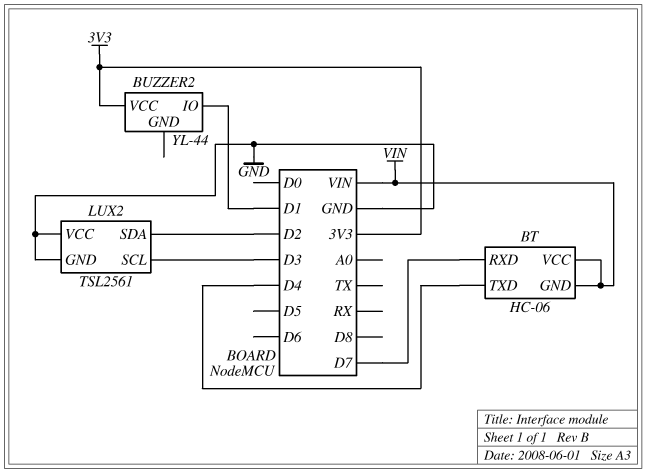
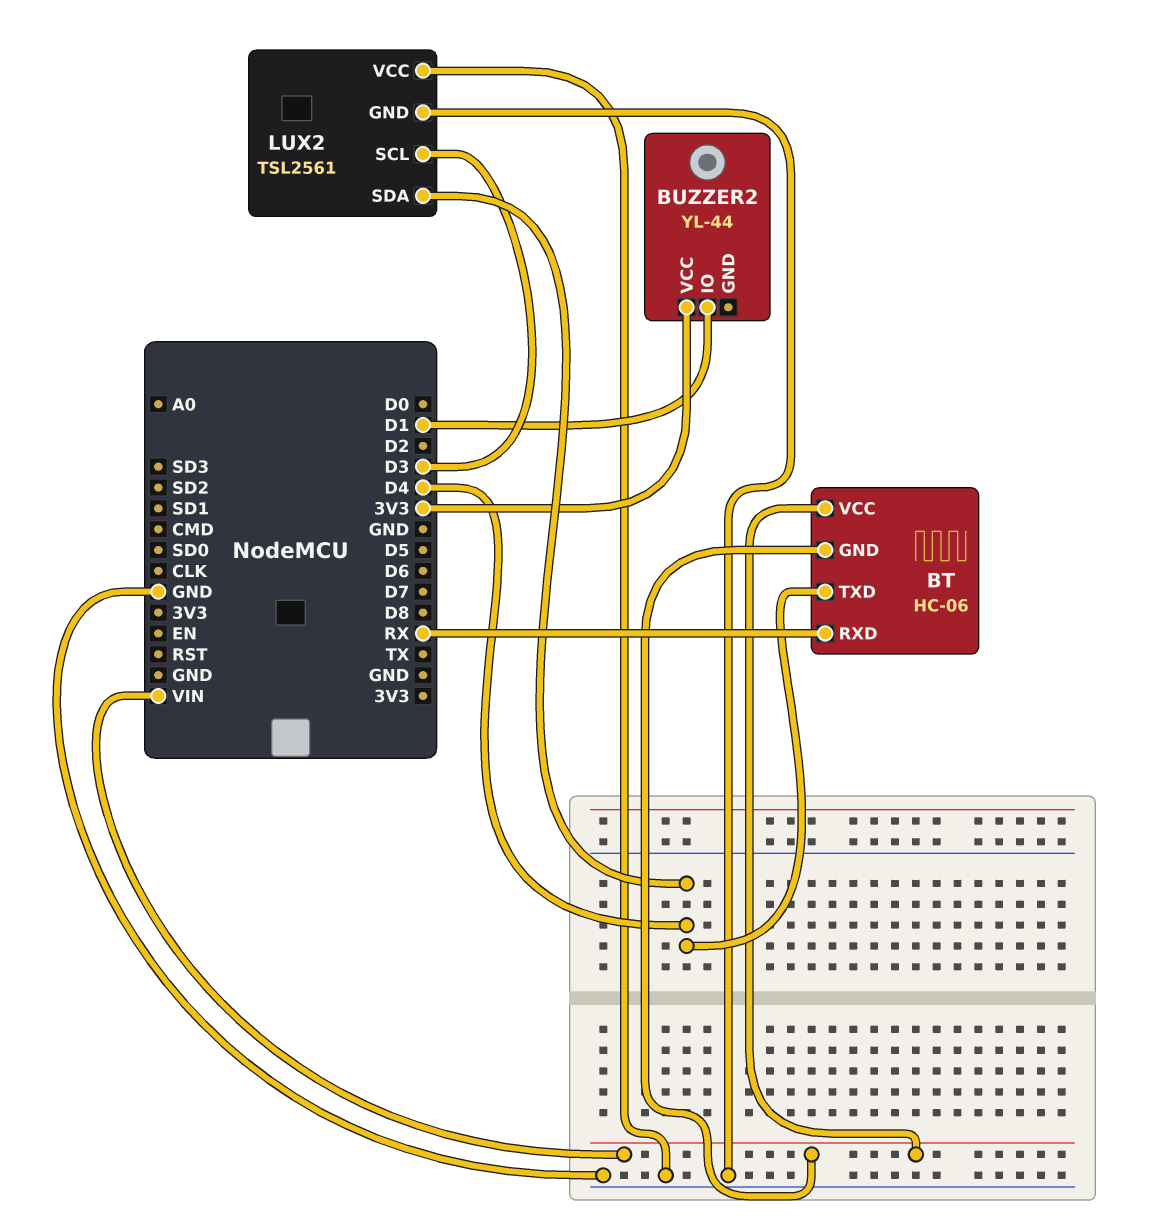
BT pin RXD: D7 -> RX
LUX2 pin SDA: D2 -> D4

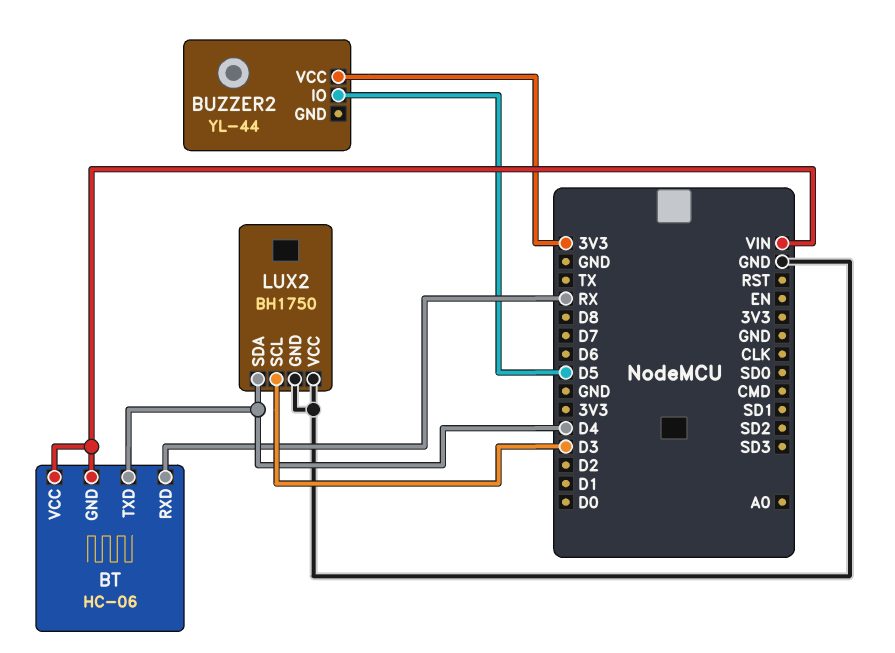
BUZZER2 pin IO: D1 -> D5
LUX2: TSL2561 -> BH1750

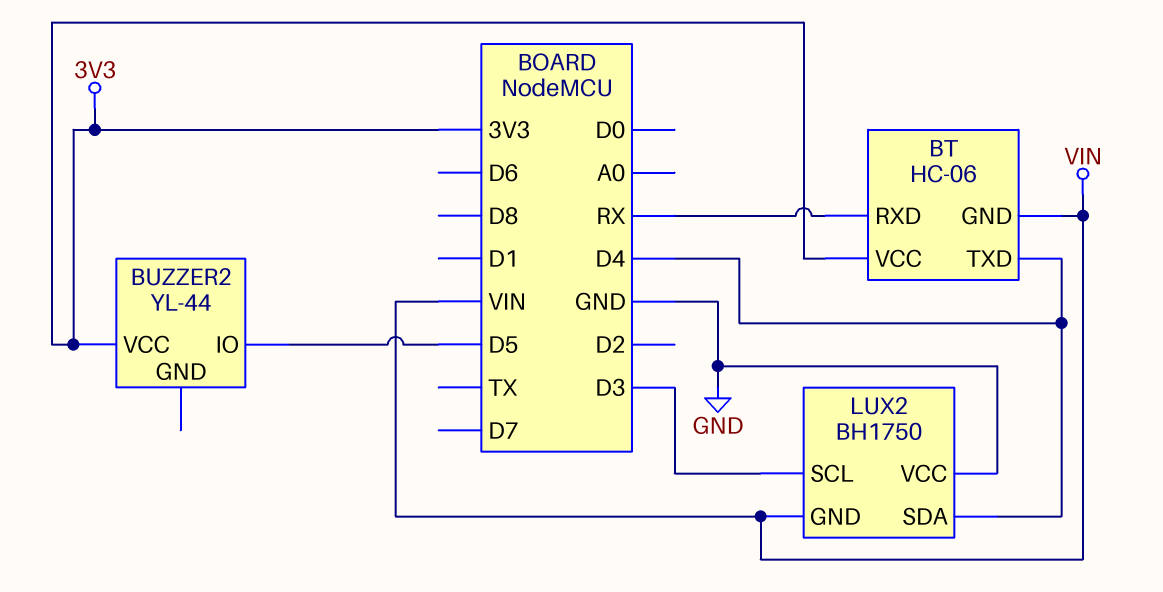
BT pin VCC: VIN -> 3V3
LUX2 pin GND: GND -> VIN

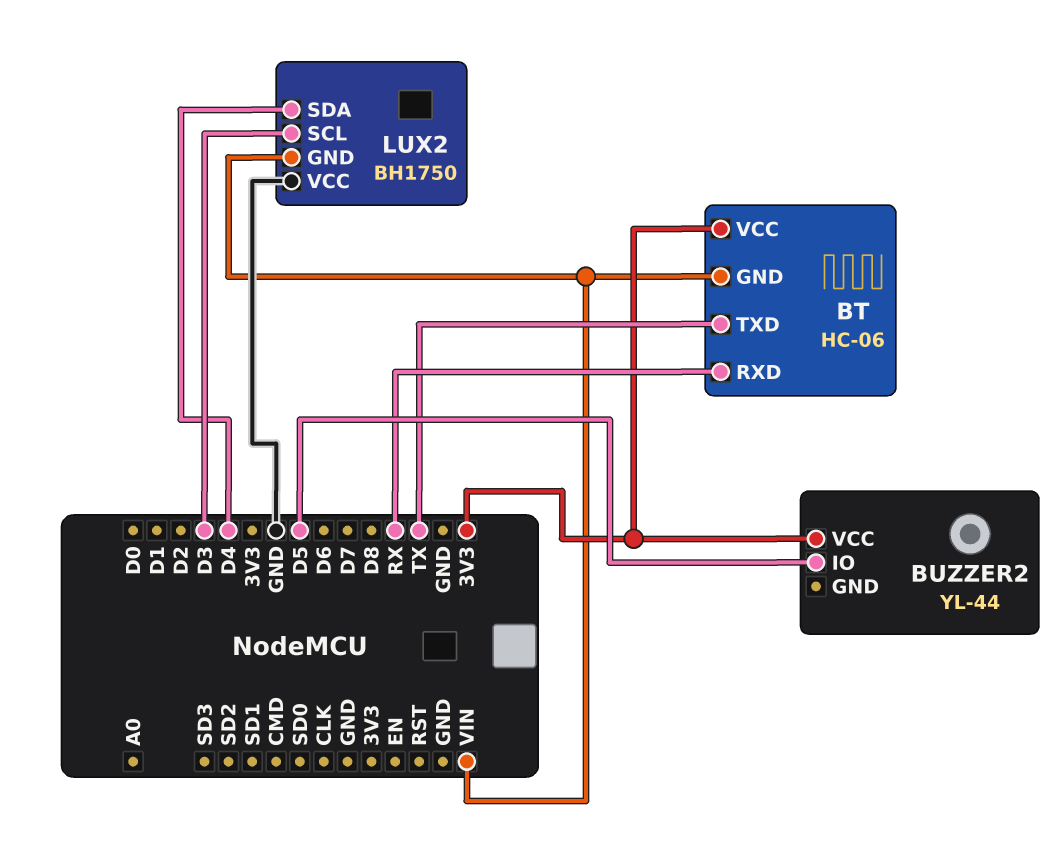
BT pin TXD: D4 -> TX

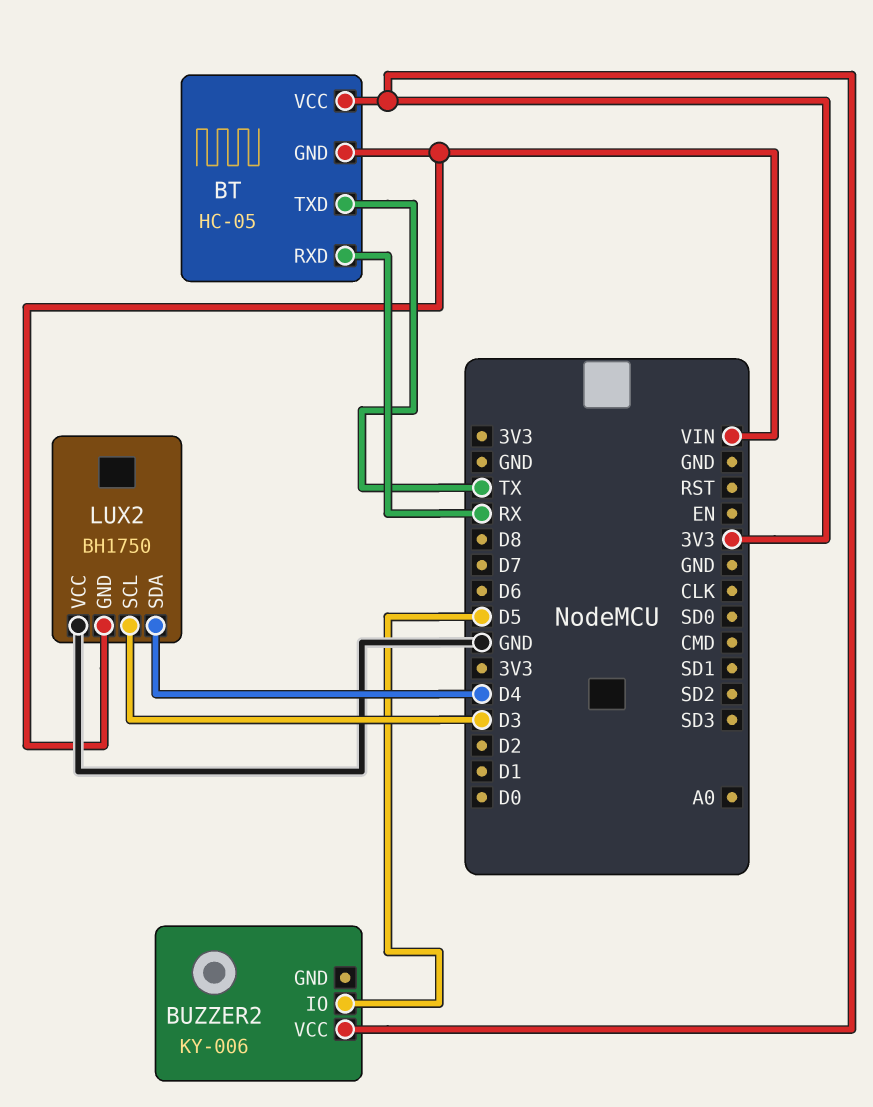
BT: HC-06 -> HC-05
BUZZER2: YL-44 -> KY-006

